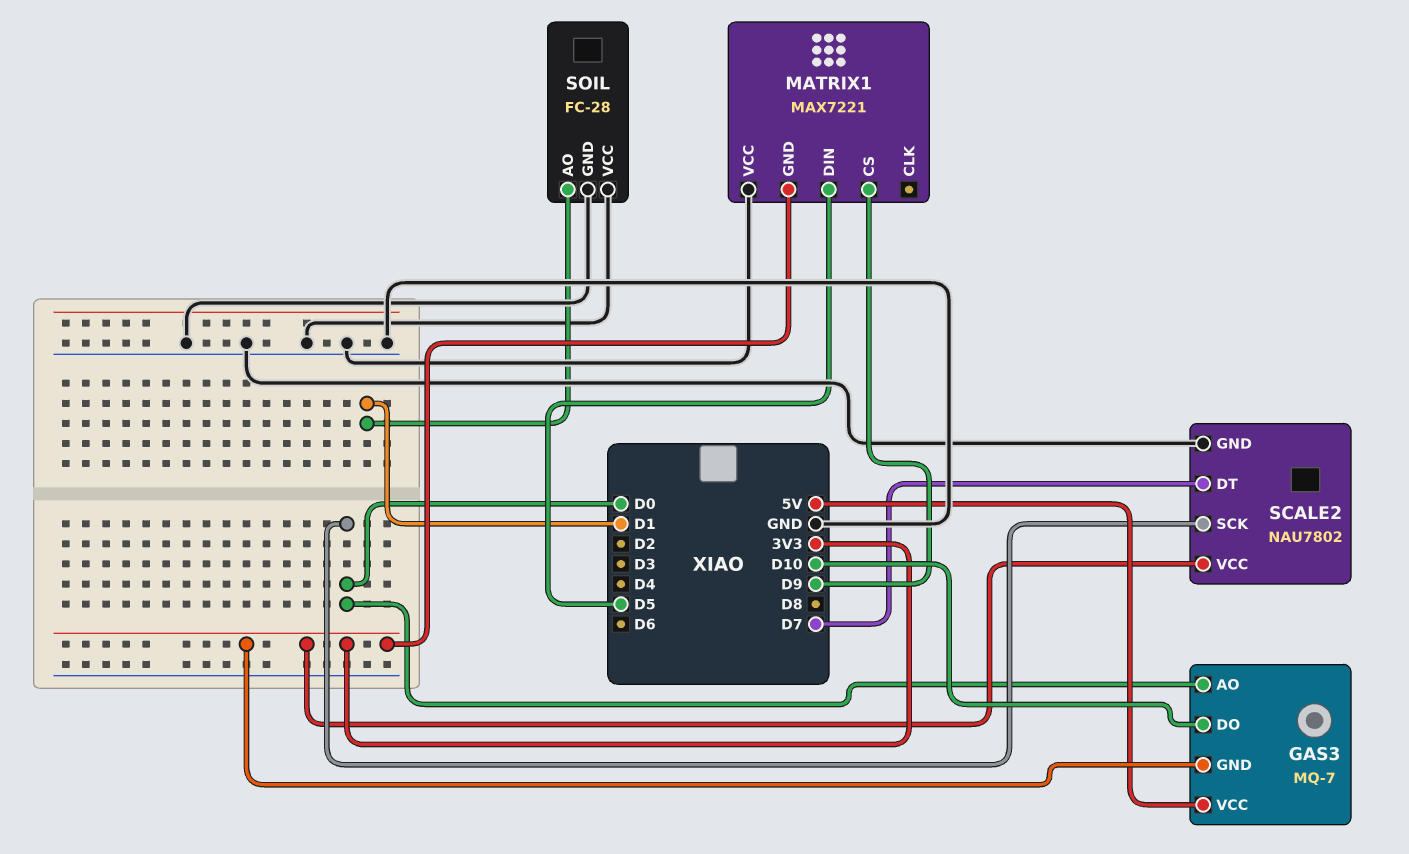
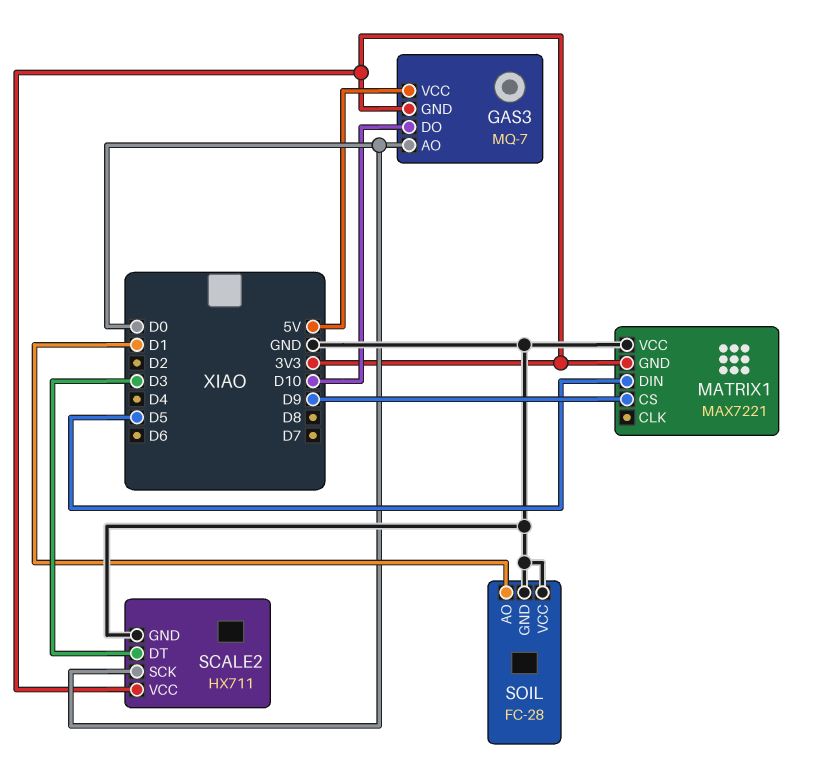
SCALE2: NAU7802 -> HX711
SCALE2 pin DT: D7 -> D3

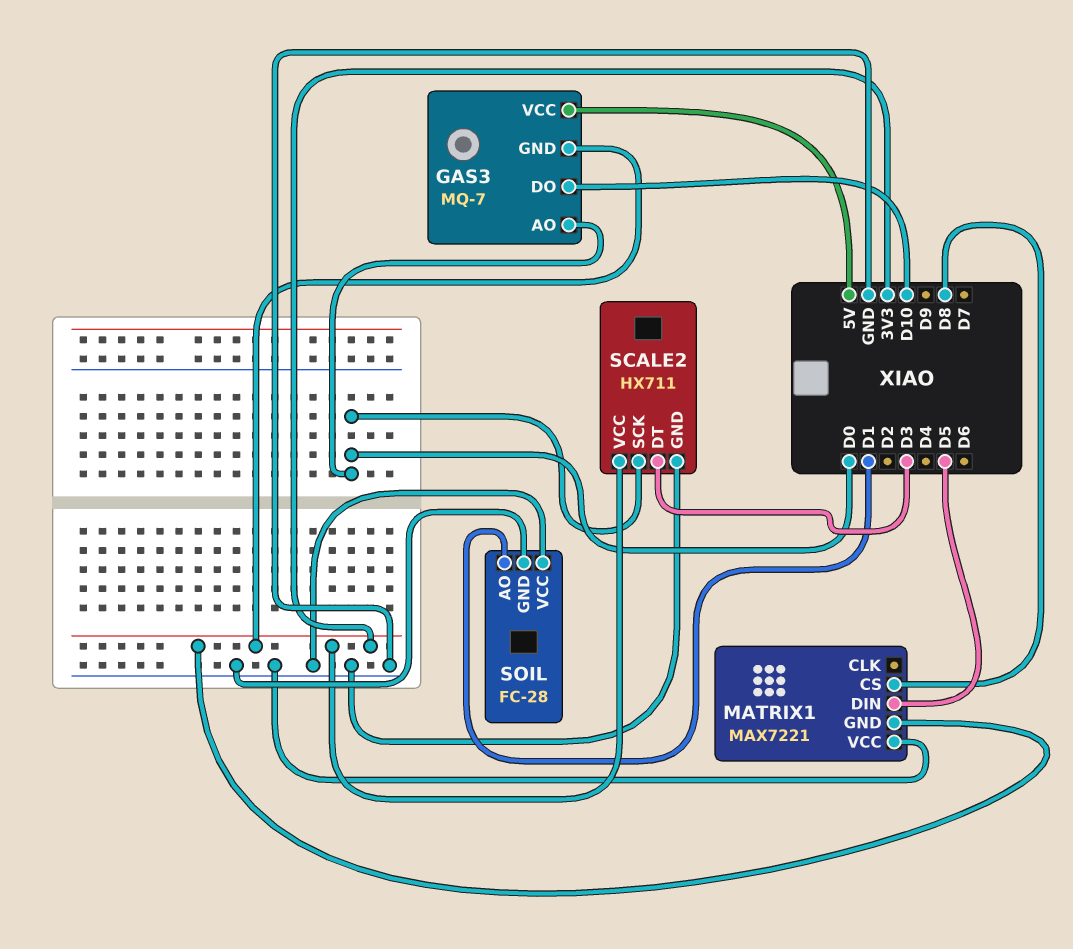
MATRIX1 pin CS: D9 -> D8

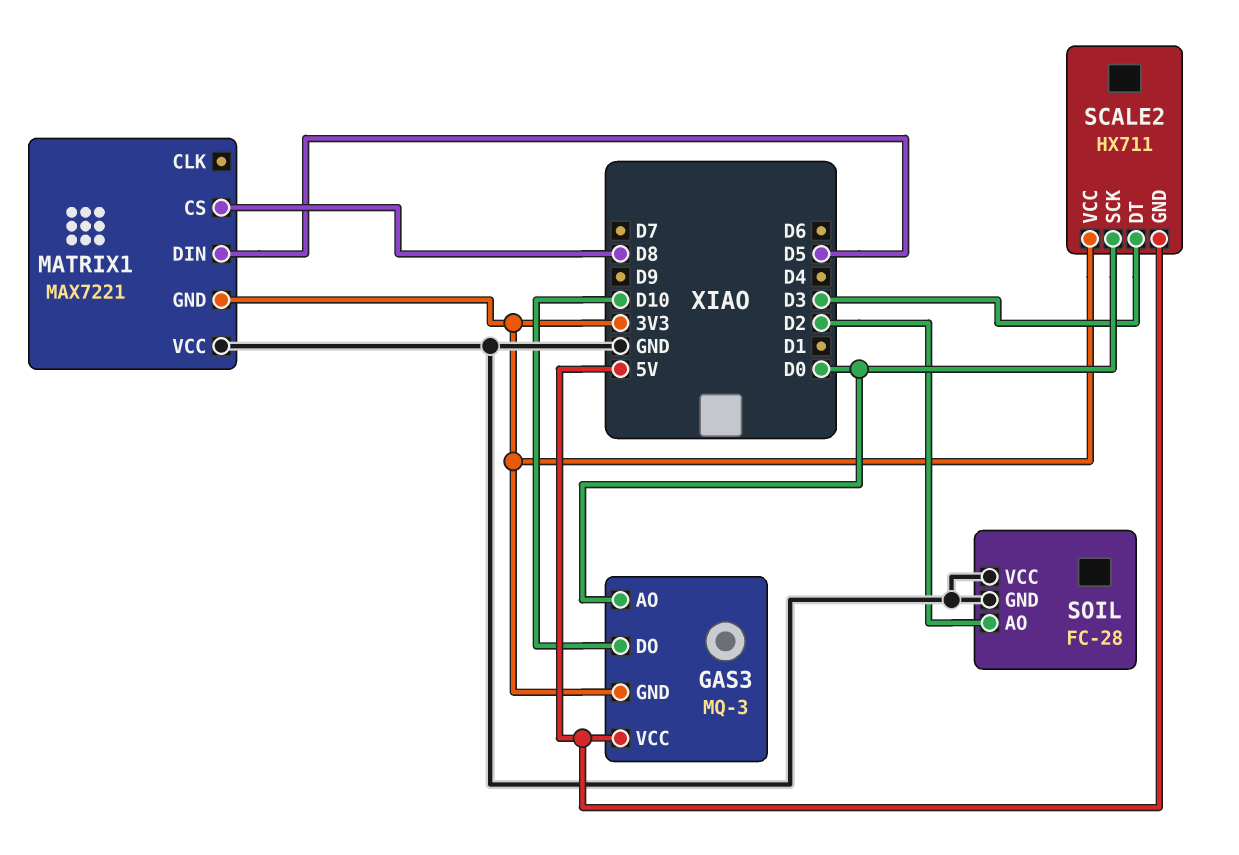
GAS3: MQ-7 -> MQ-3
SCALE2 pin GND: GND -> 5V
SOIL pin AO: D1 -> D2

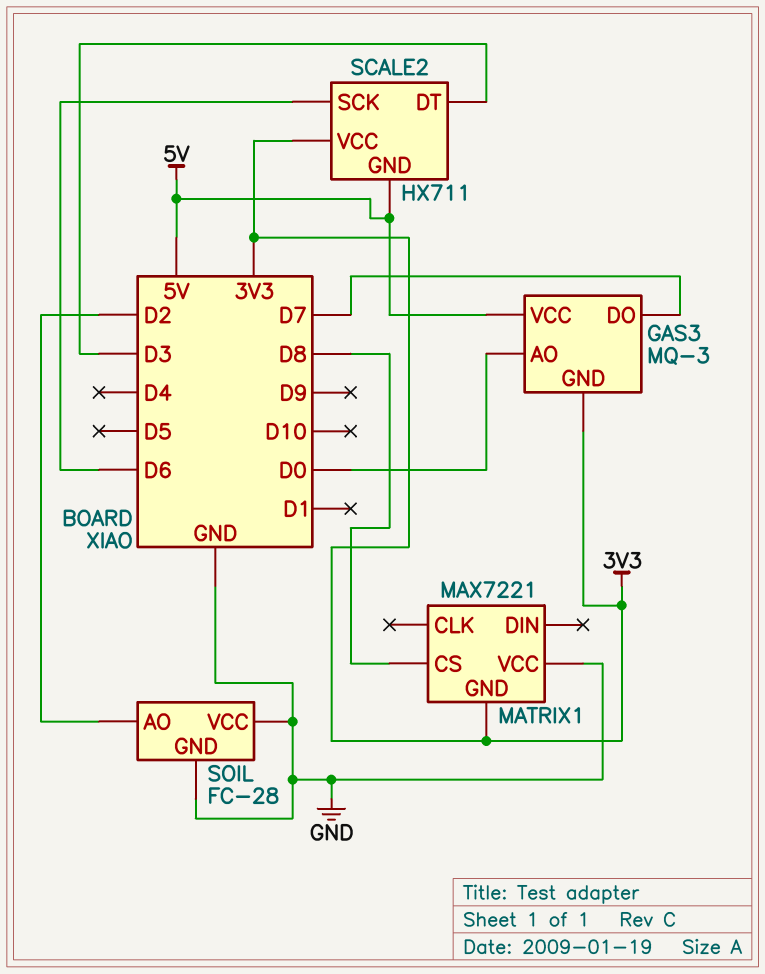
GAS3 pin DO: D10 -> D7
MATRIX1 pin DIN: D5 -> none
SCALE2 pin SCK: D0 -> D6

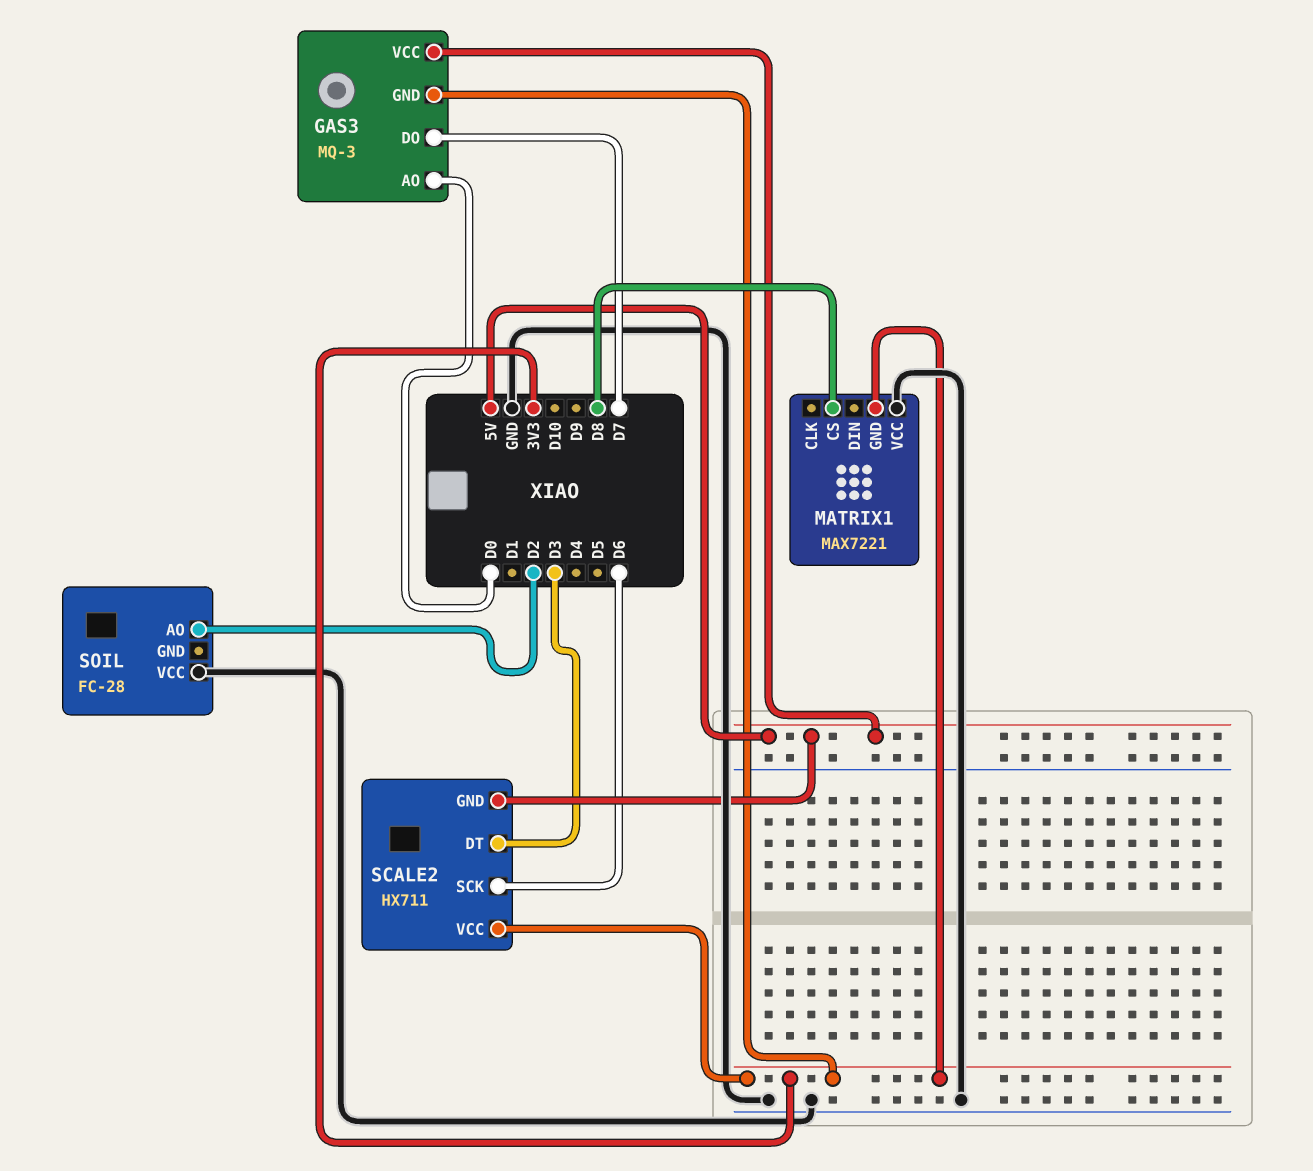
SOIL pin GND: GND -> none

